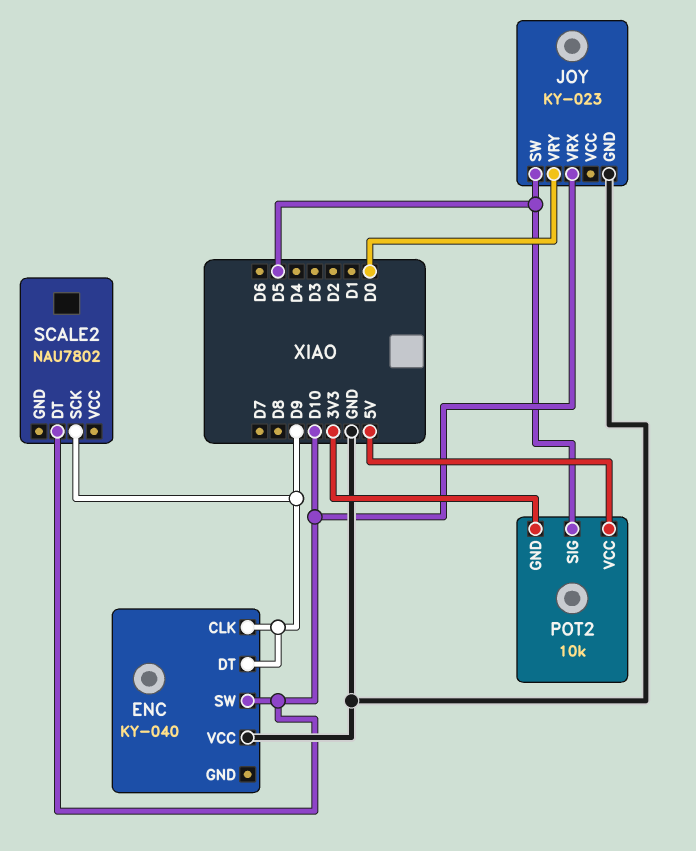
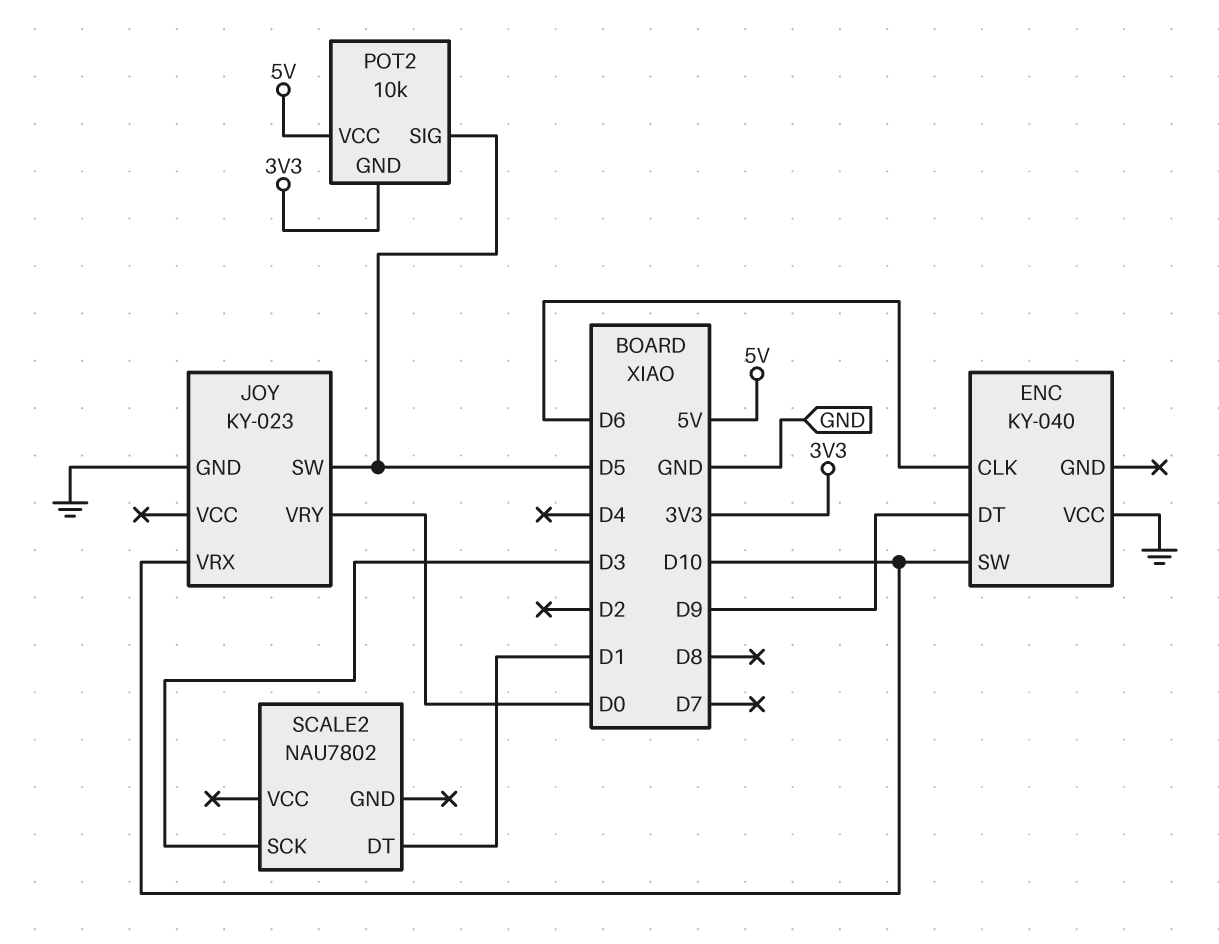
ENC pin CLK: D9 -> D6
SCALE2 pin DT: D10 -> D1
SCALE2 pin SCK: D9 -> D3

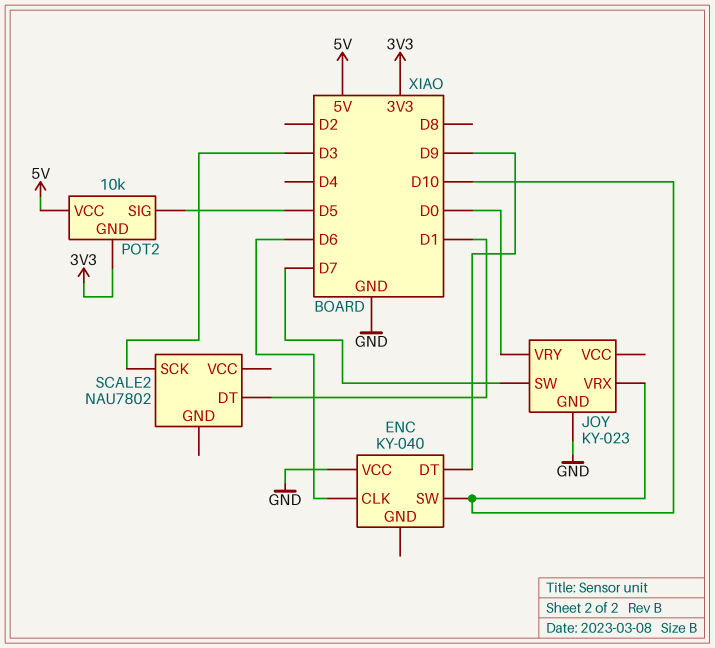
JOY pin SW: D5 -> D7

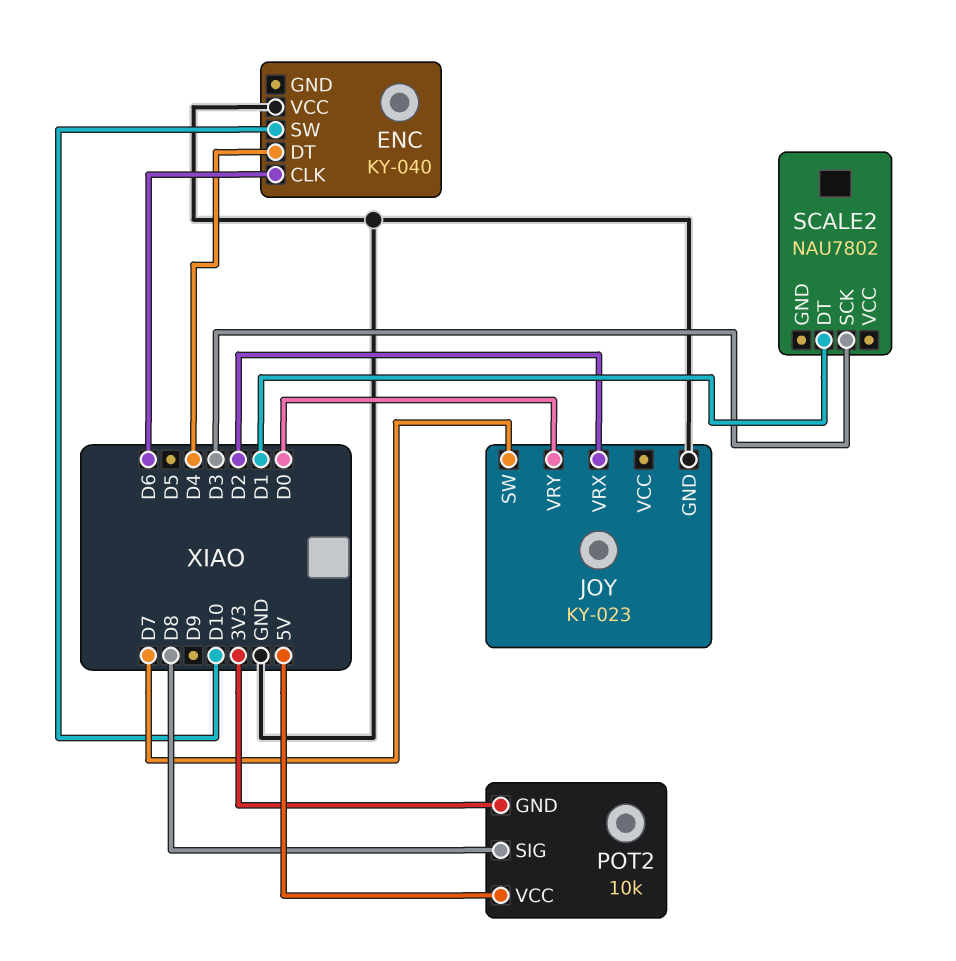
ENC pin DT: D9 -> D4
JOY pin VRX: D10 -> D2
POT2 pin SIG: D5 -> D8

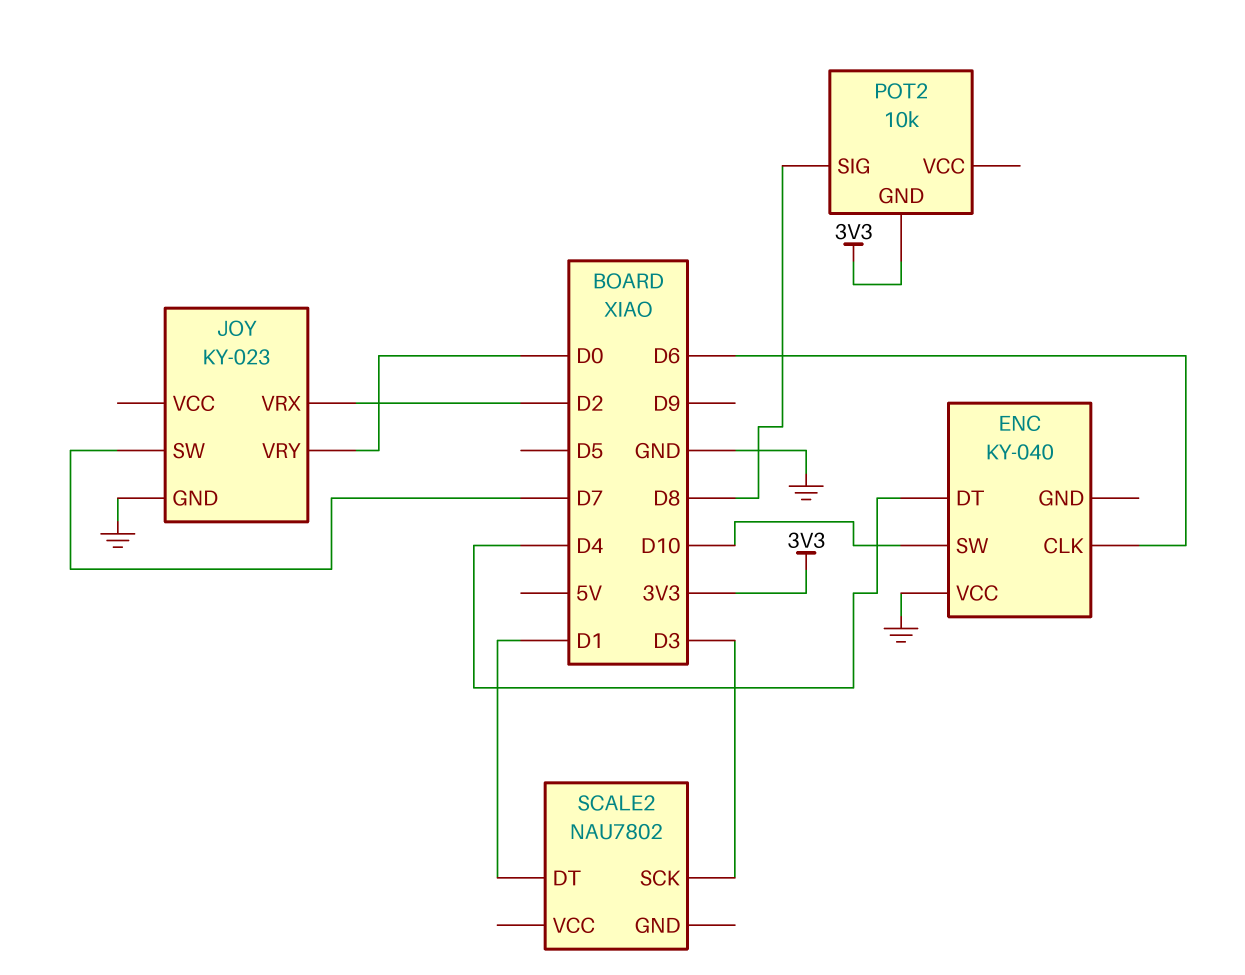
POT2 pin VCC: 5V -> none

